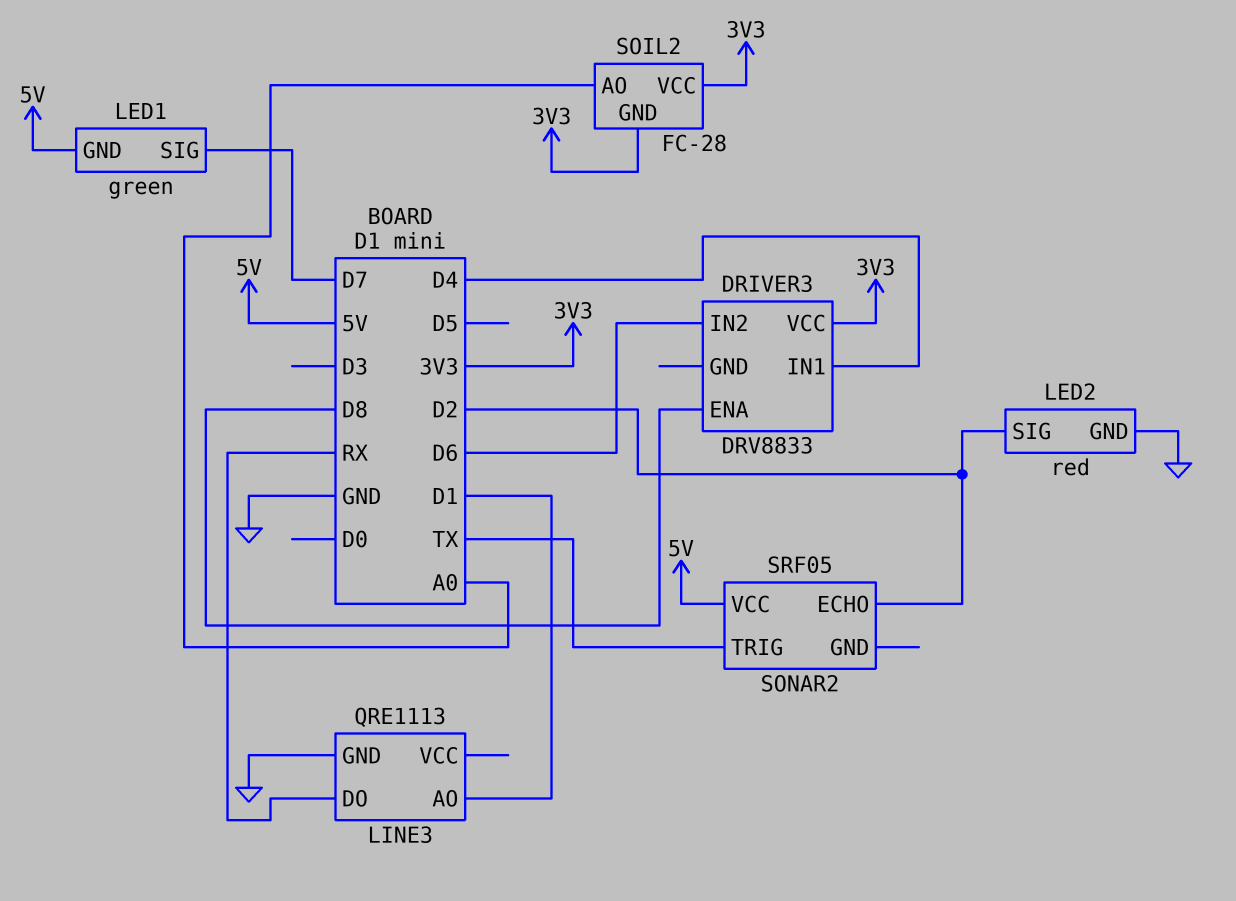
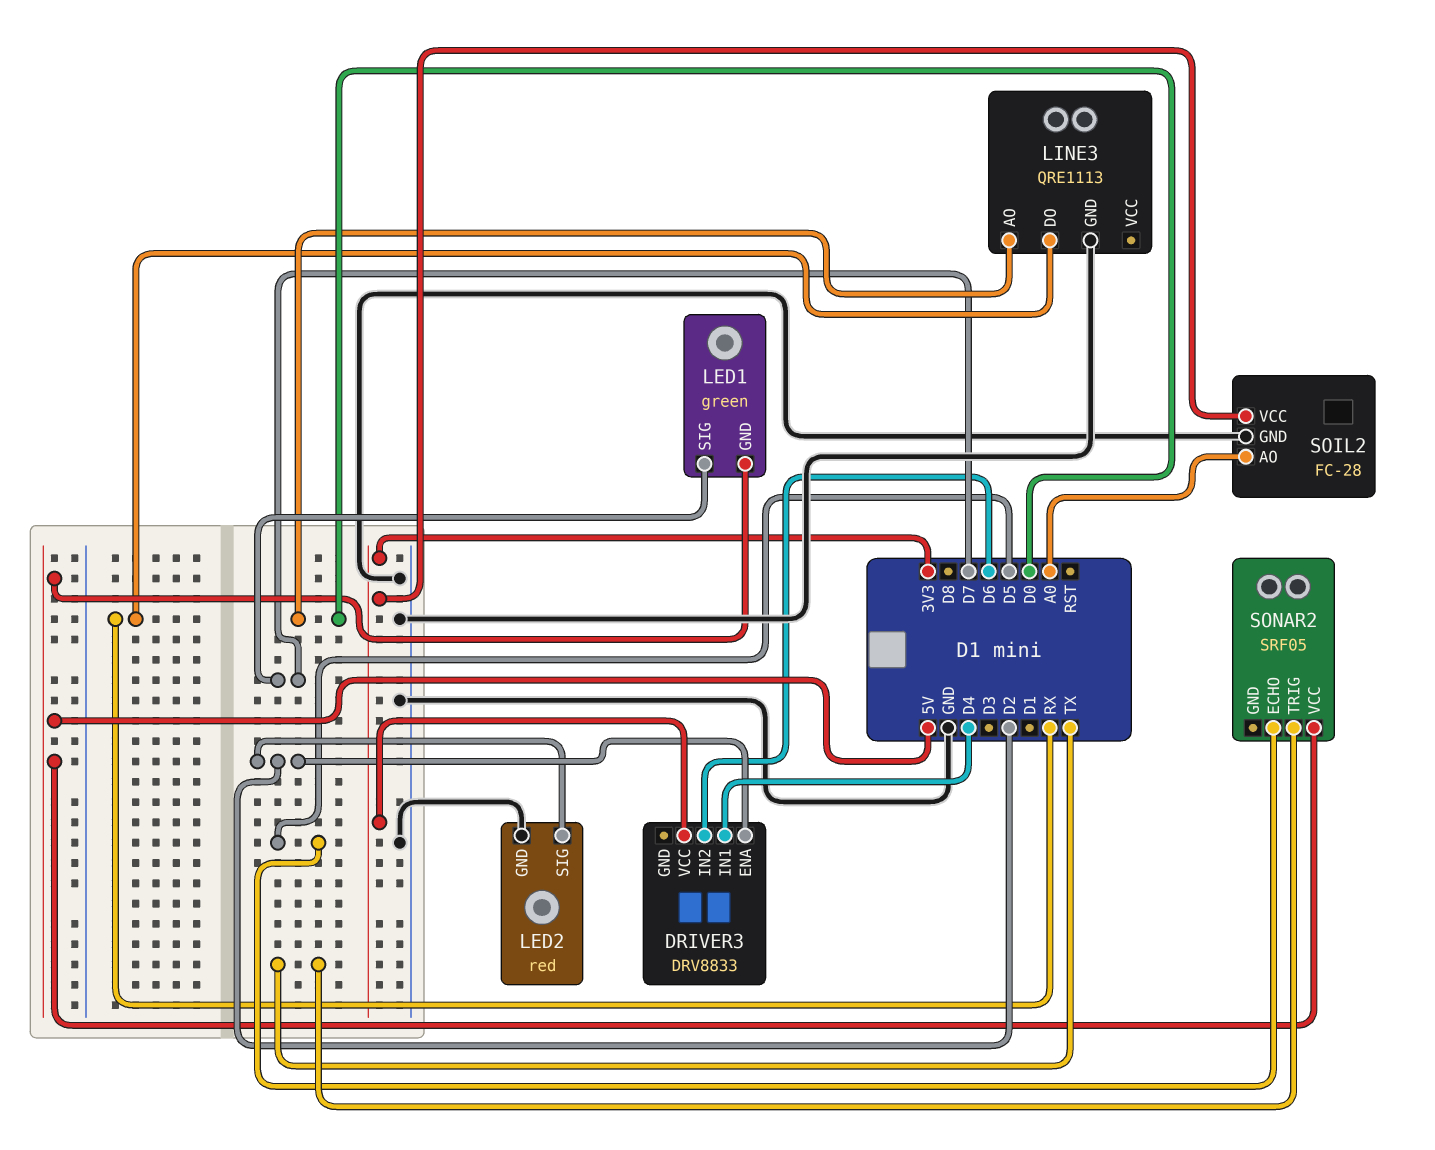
DRIVER3 pin ENA: D8 -> D2
LINE3 pin AO: D1 -> D0
SOIL2 pin GND: 3V3 -> GND
SONAR2 pin ECHO: D2 -> D5

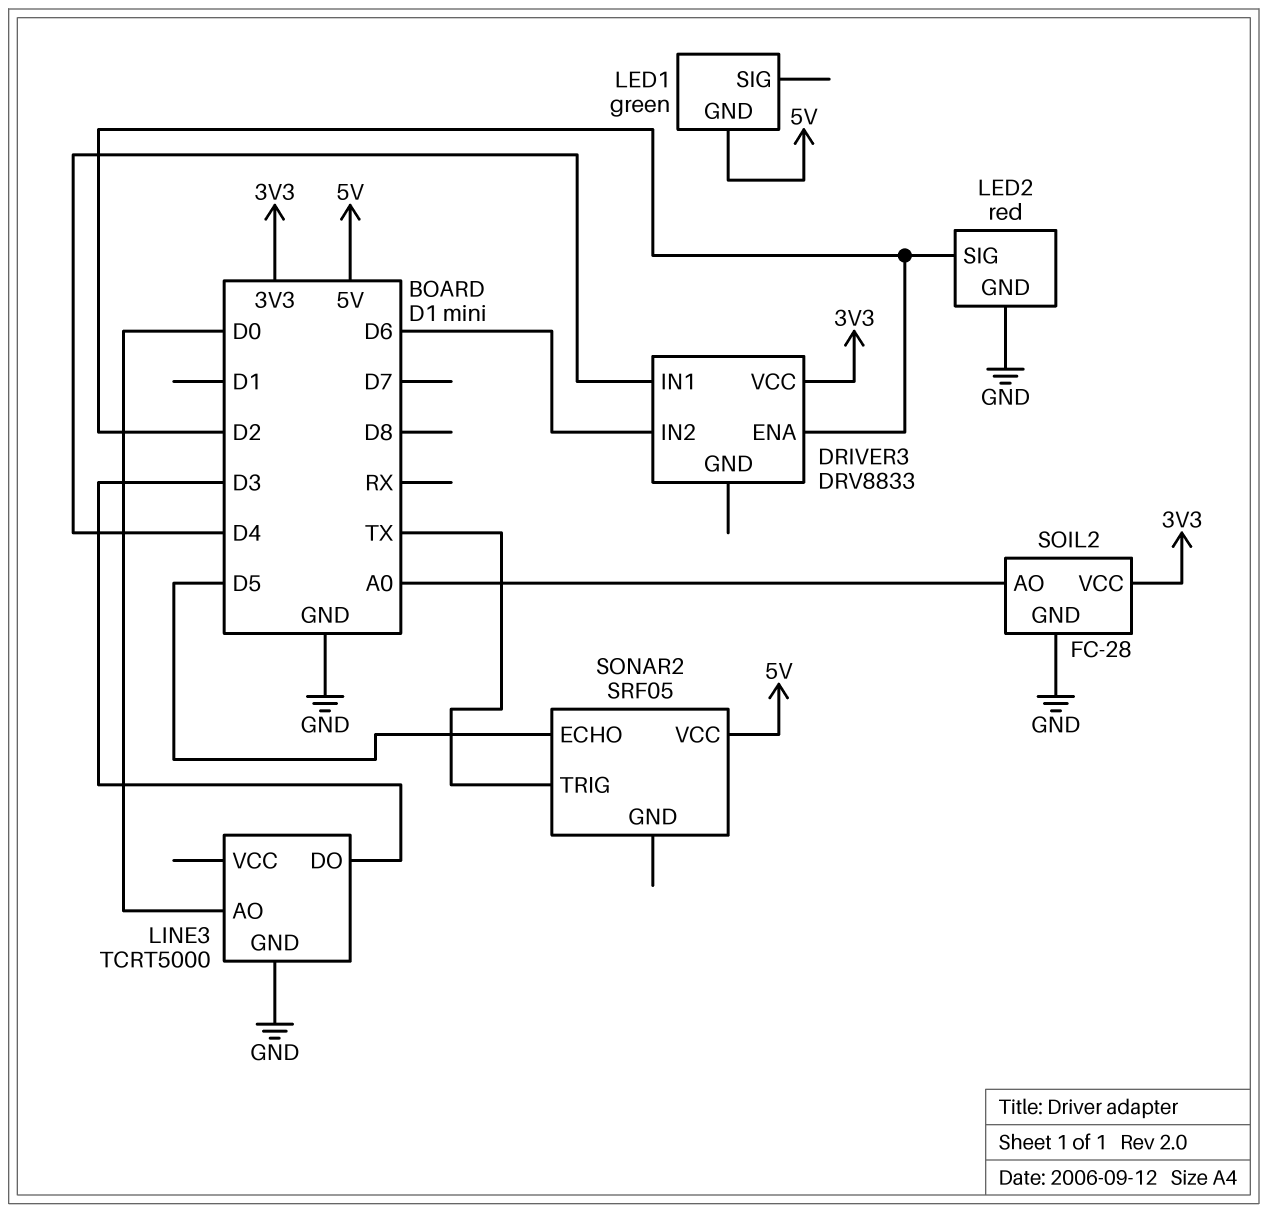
LED1 pin SIG: D7 -> none
LINE3: QRE1113 -> TCRT5000
LINE3 pin DO: RX -> D3

